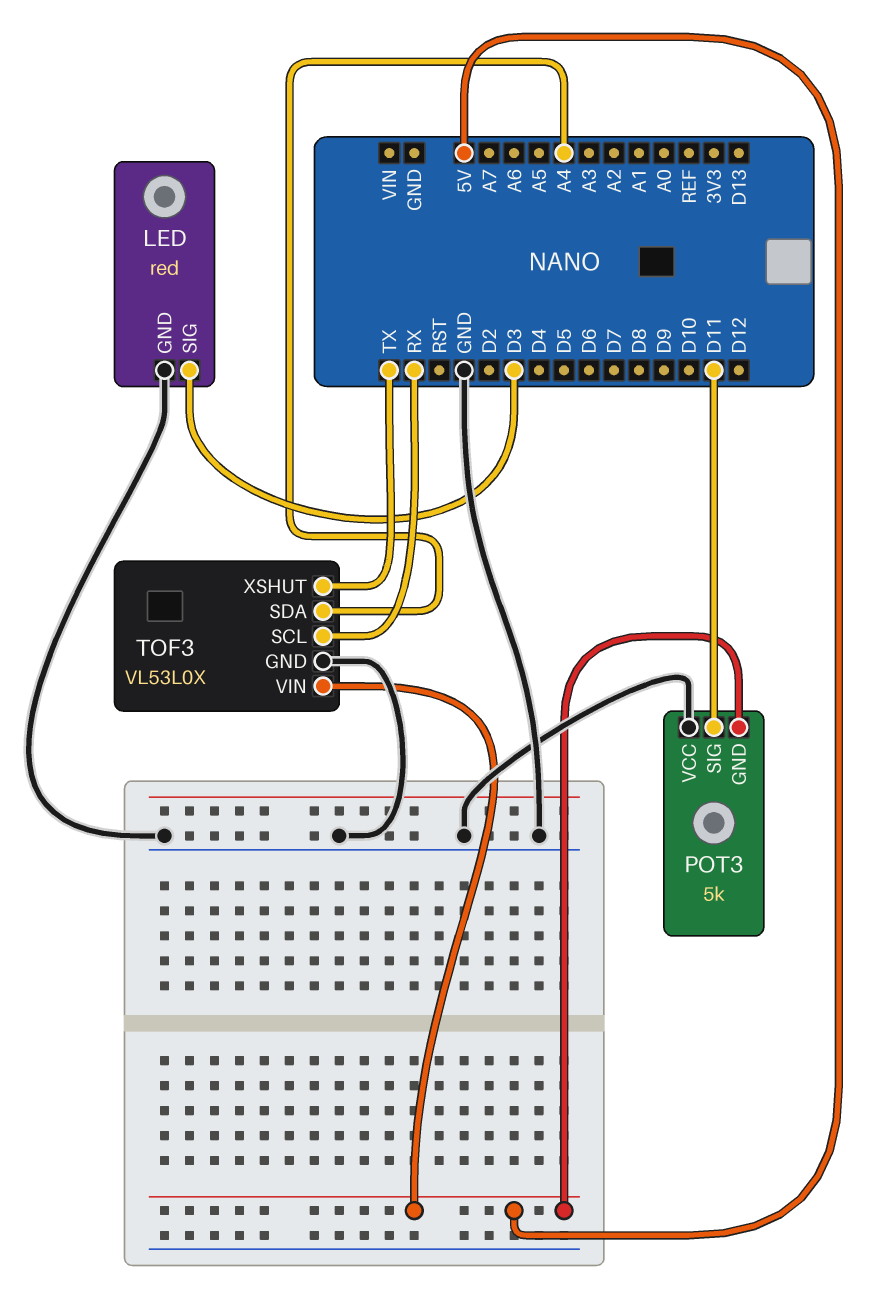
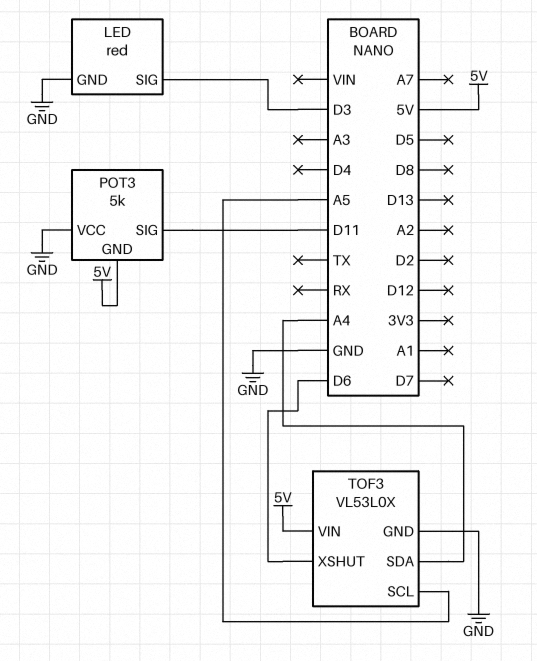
TOF3 pin SCL: RX -> A5
TOF3 pin XSHUT: TX -> D6

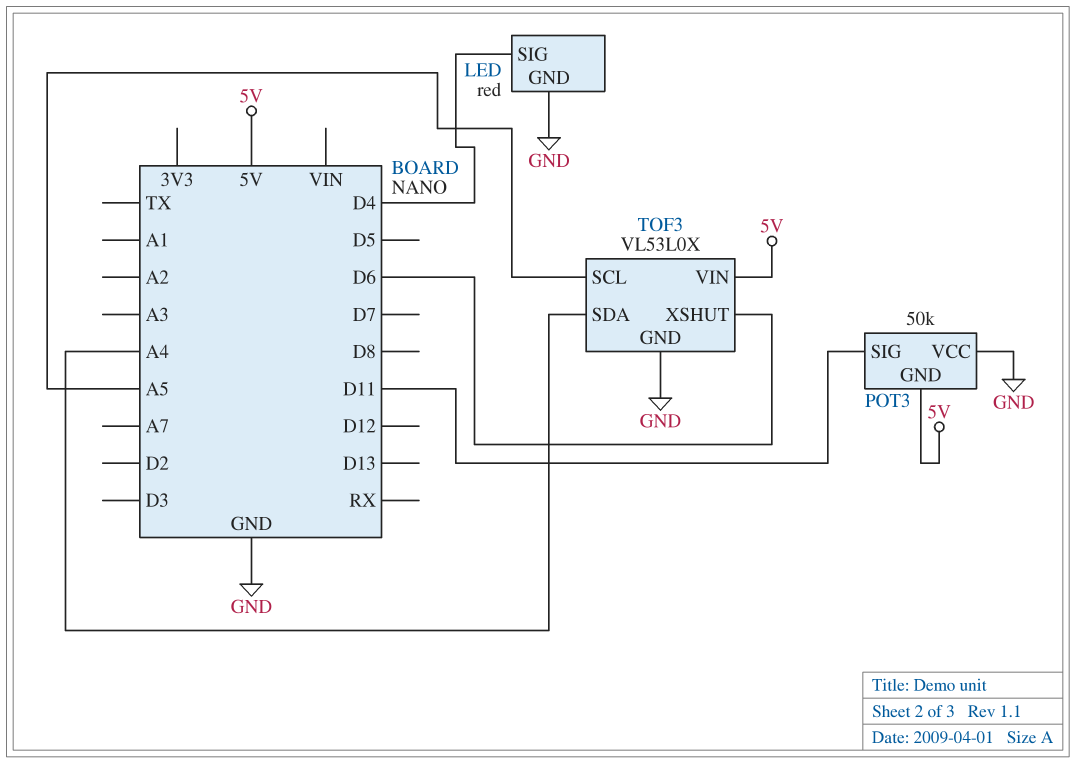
LED pin SIG: D3 -> D4
POT3: 5k -> 50k

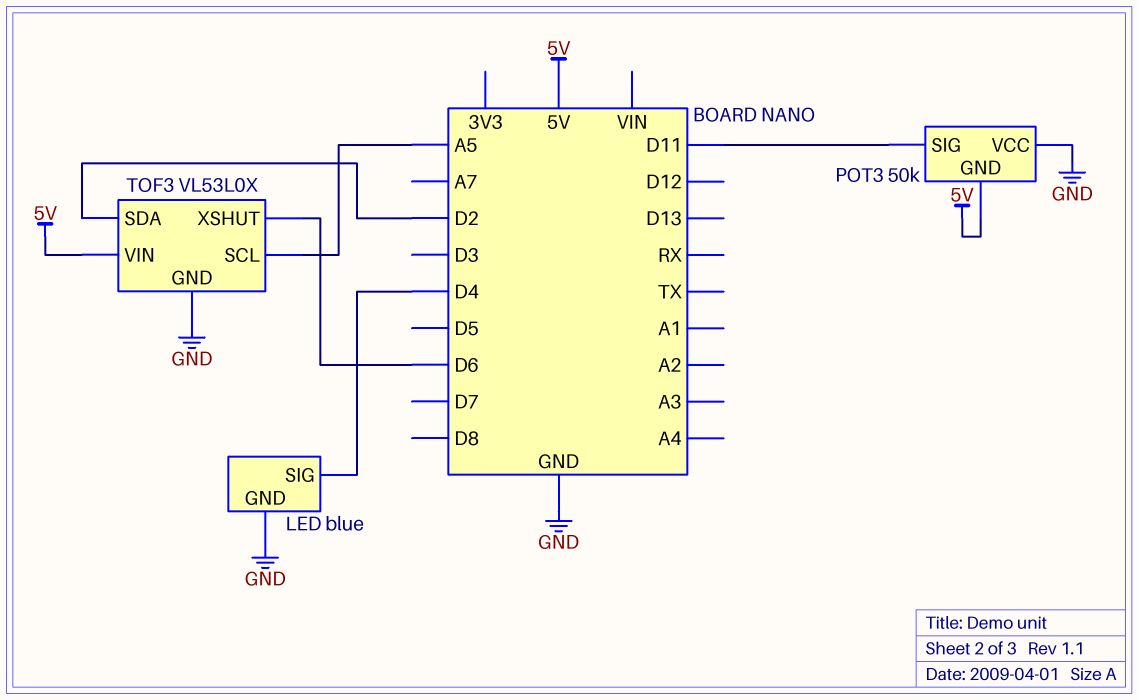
LED: red -> blue
TOF3 pin SDA: A4 -> D2

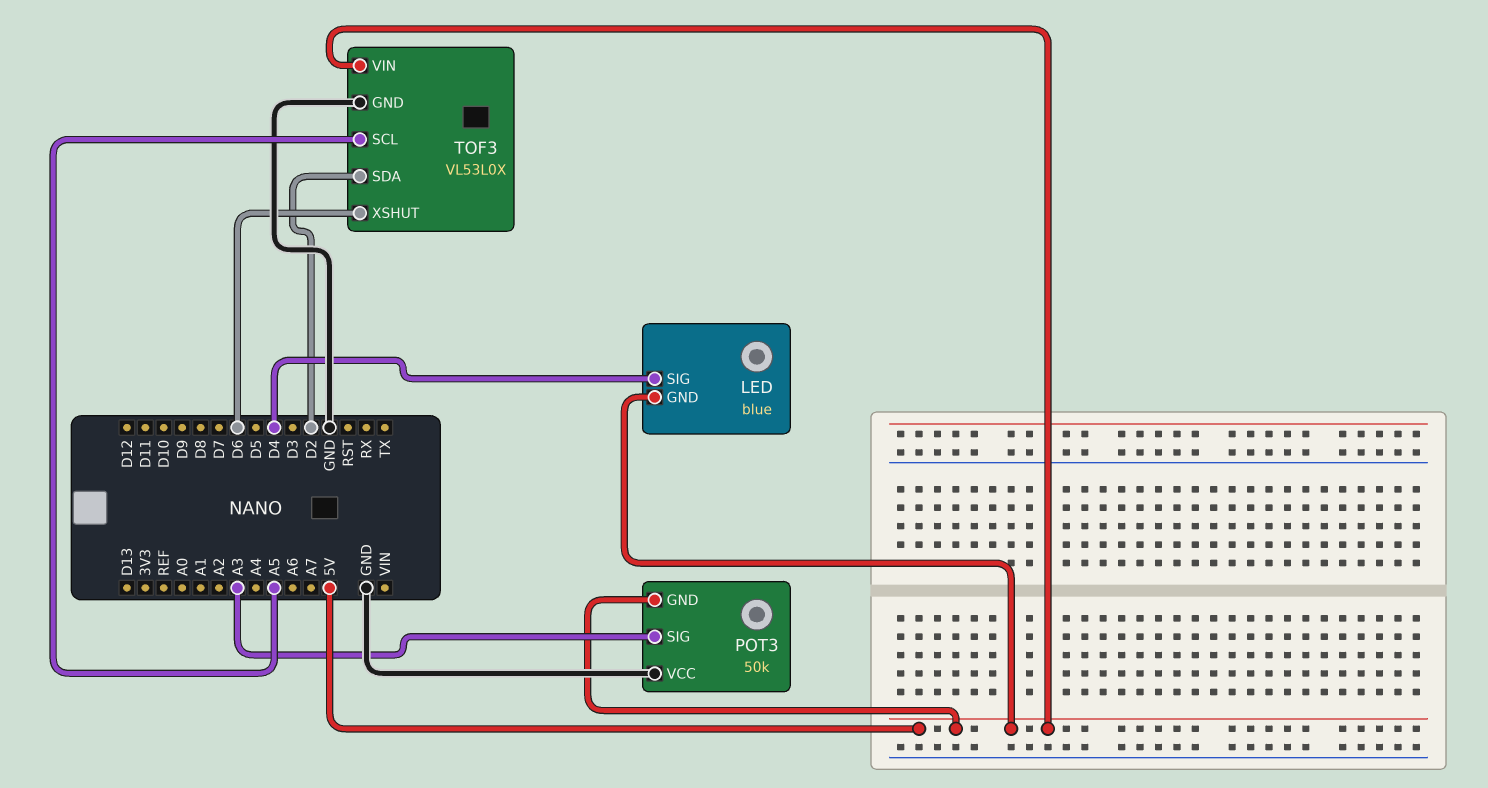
LED pin GND: GND -> 5V
POT3 pin SIG: D11 -> A3

